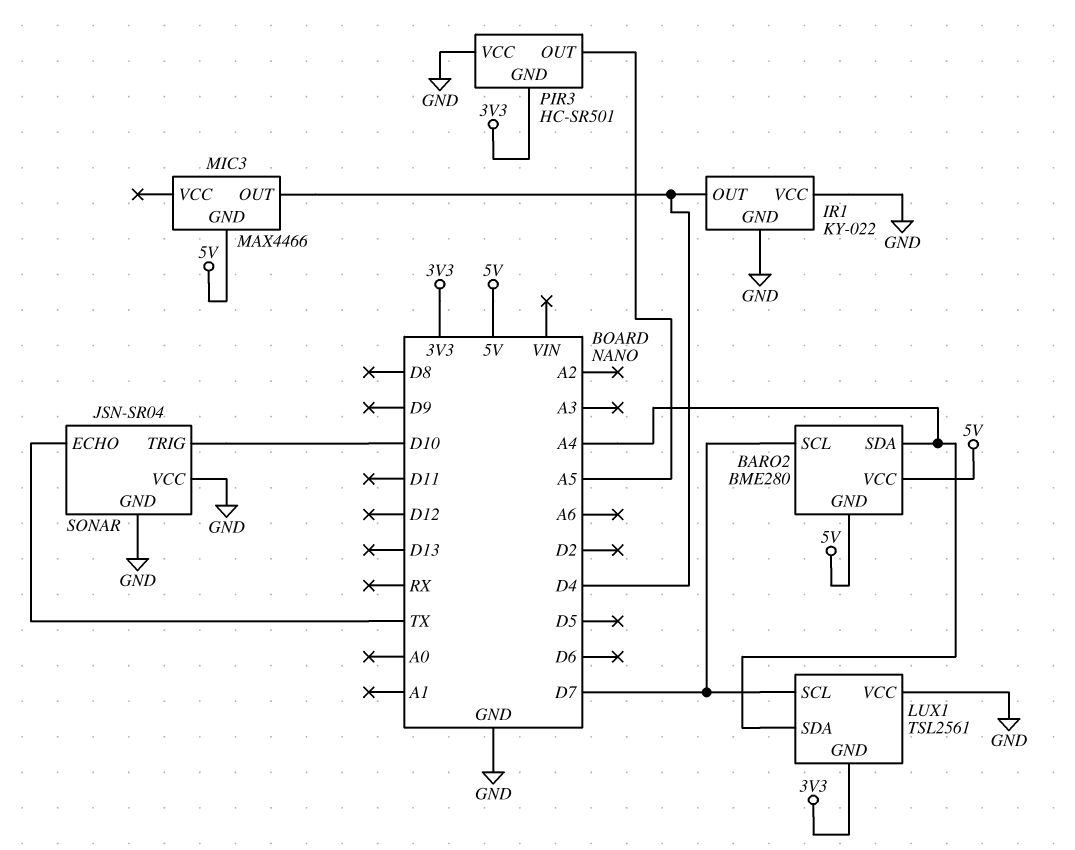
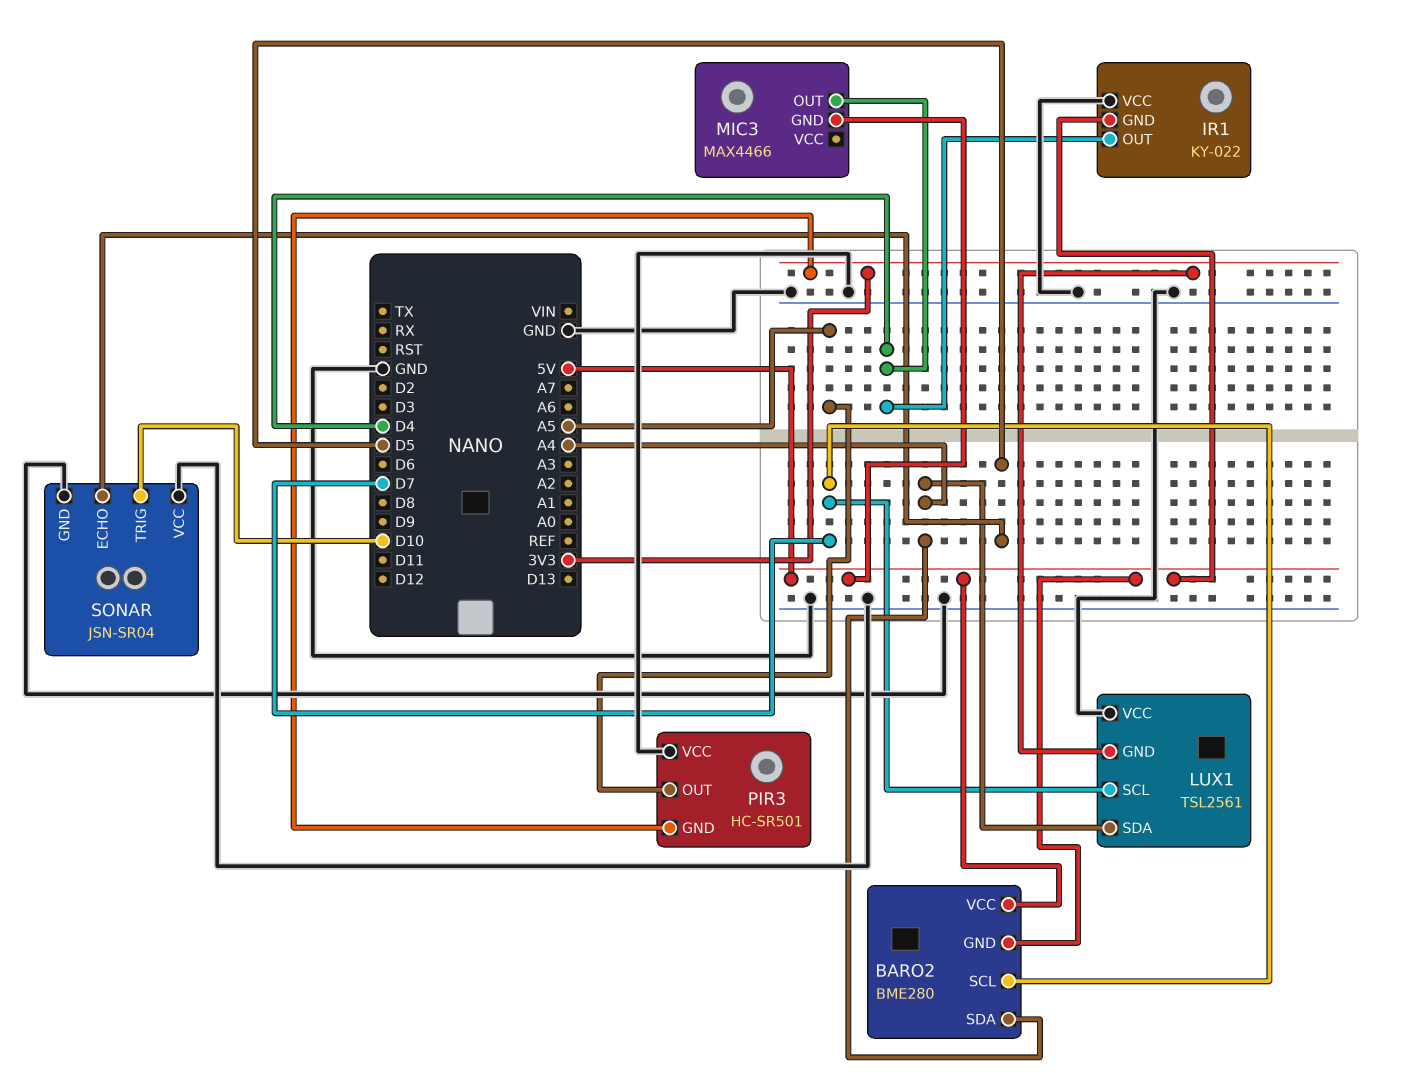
IR1 pin GND: GND -> 5V
SONAR pin ECHO: TX -> D5

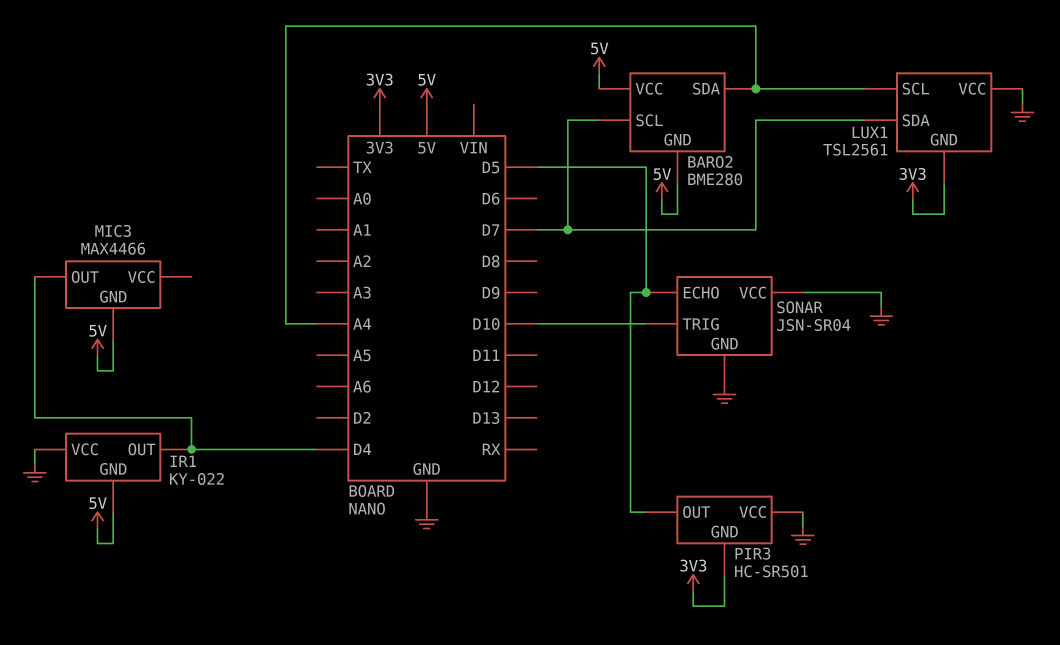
LUX1 pin SCL: D7 -> A4
LUX1 pin SDA: A4 -> D7
PIR3 pin OUT: A5 -> D5

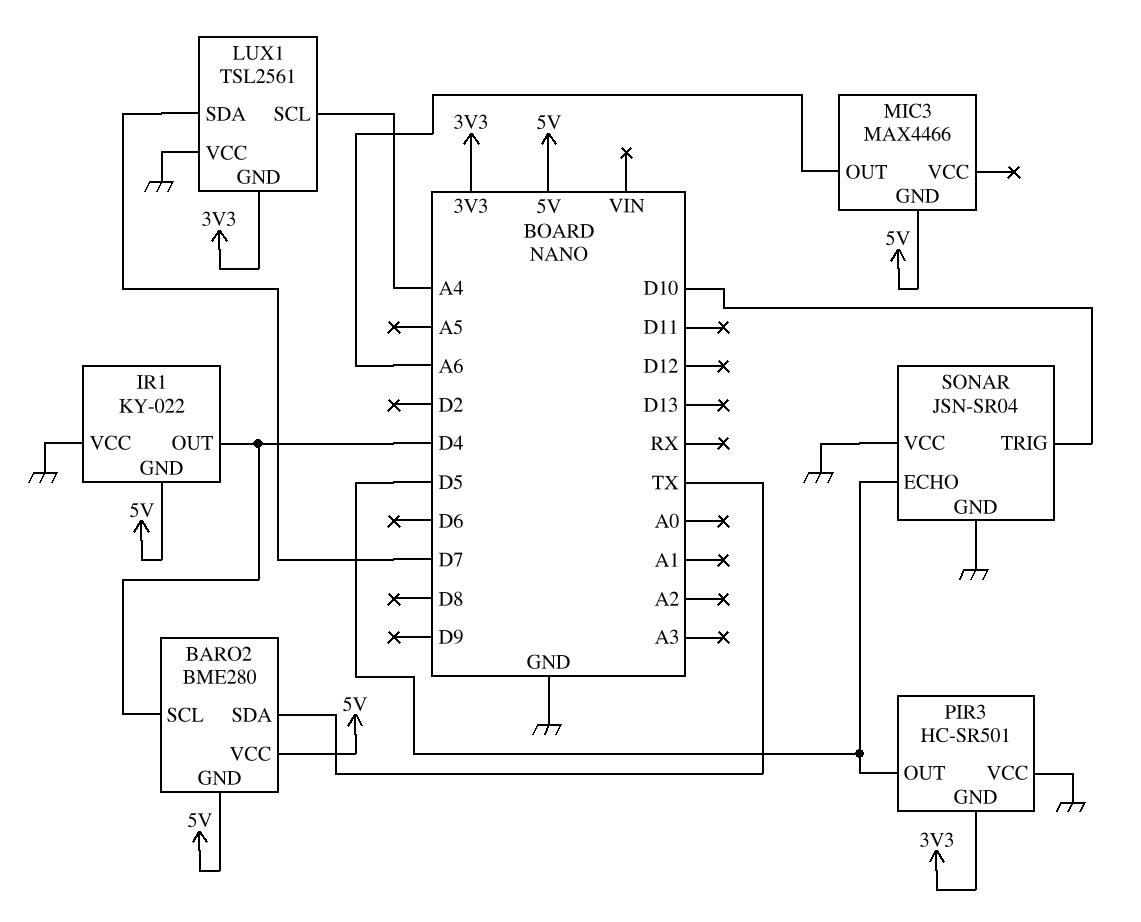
BARO2 pin SCL: D7 -> D4
BARO2 pin SDA: A4 -> TX
MIC3 pin OUT: D4 -> A6

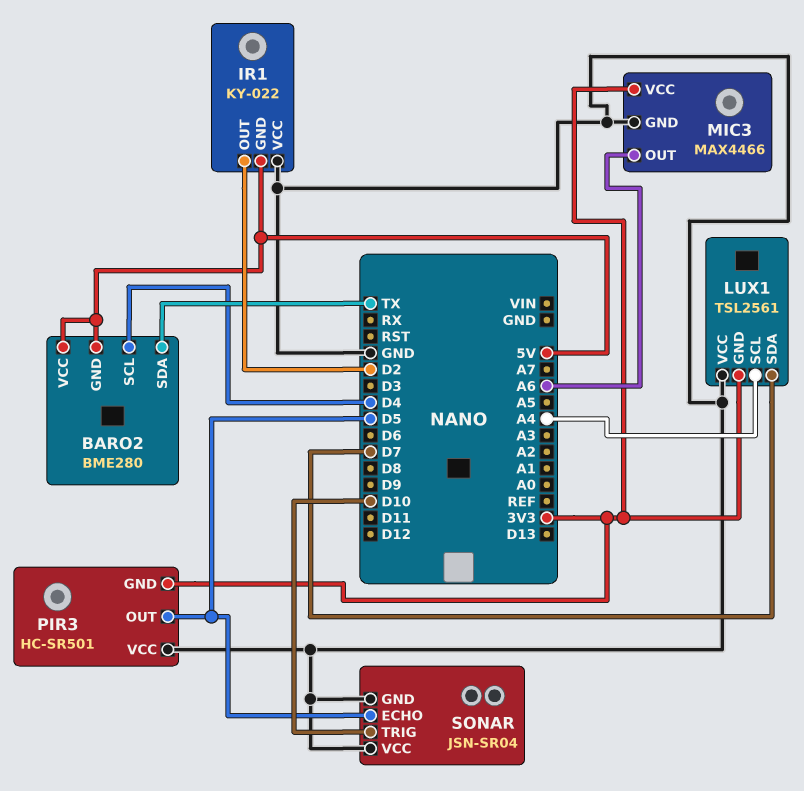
IR1 pin OUT: D4 -> D2
MIC3 pin GND: 5V -> GND
MIC3 pin VCC: none -> 3V3

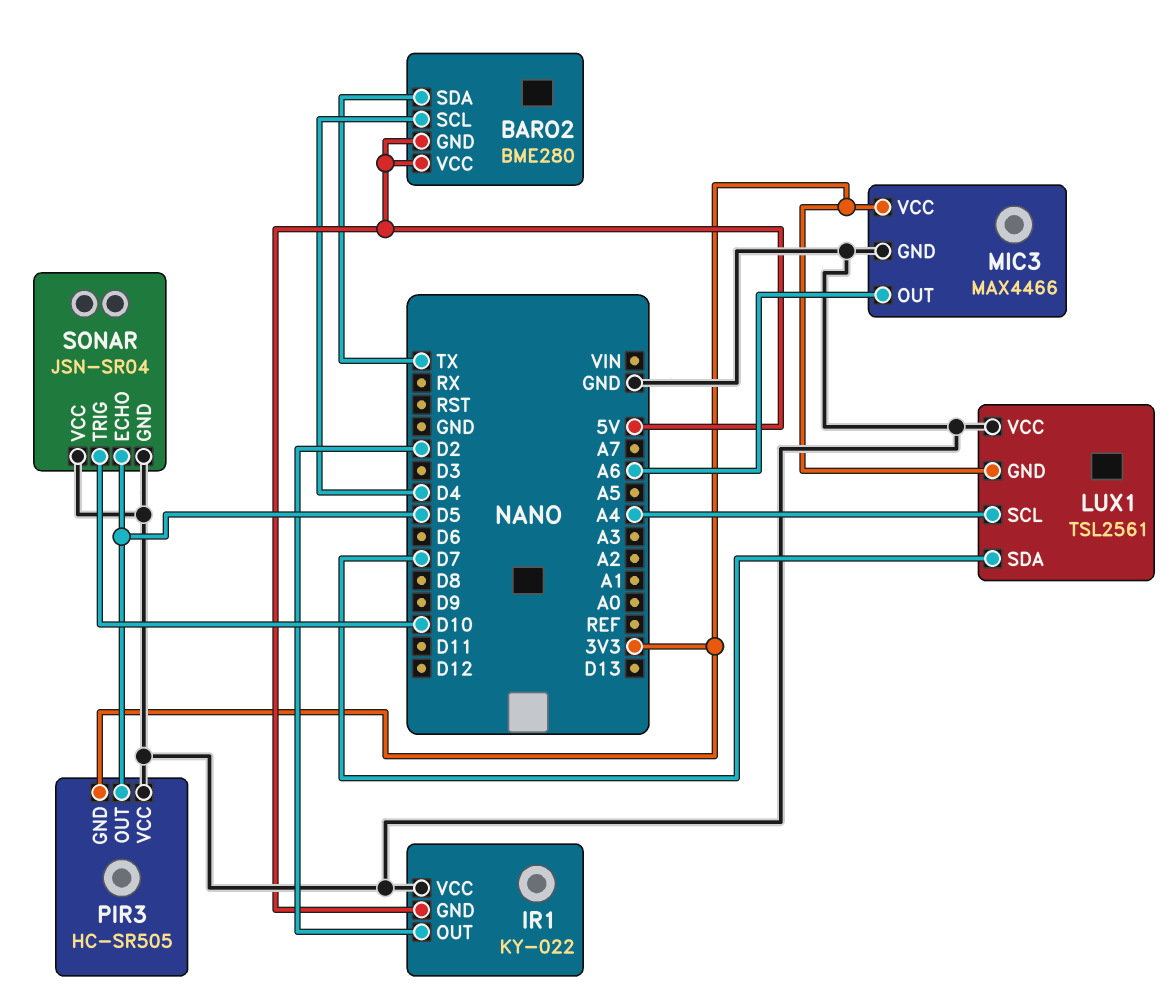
PIR3: HC-SR501 -> HC-SR505

